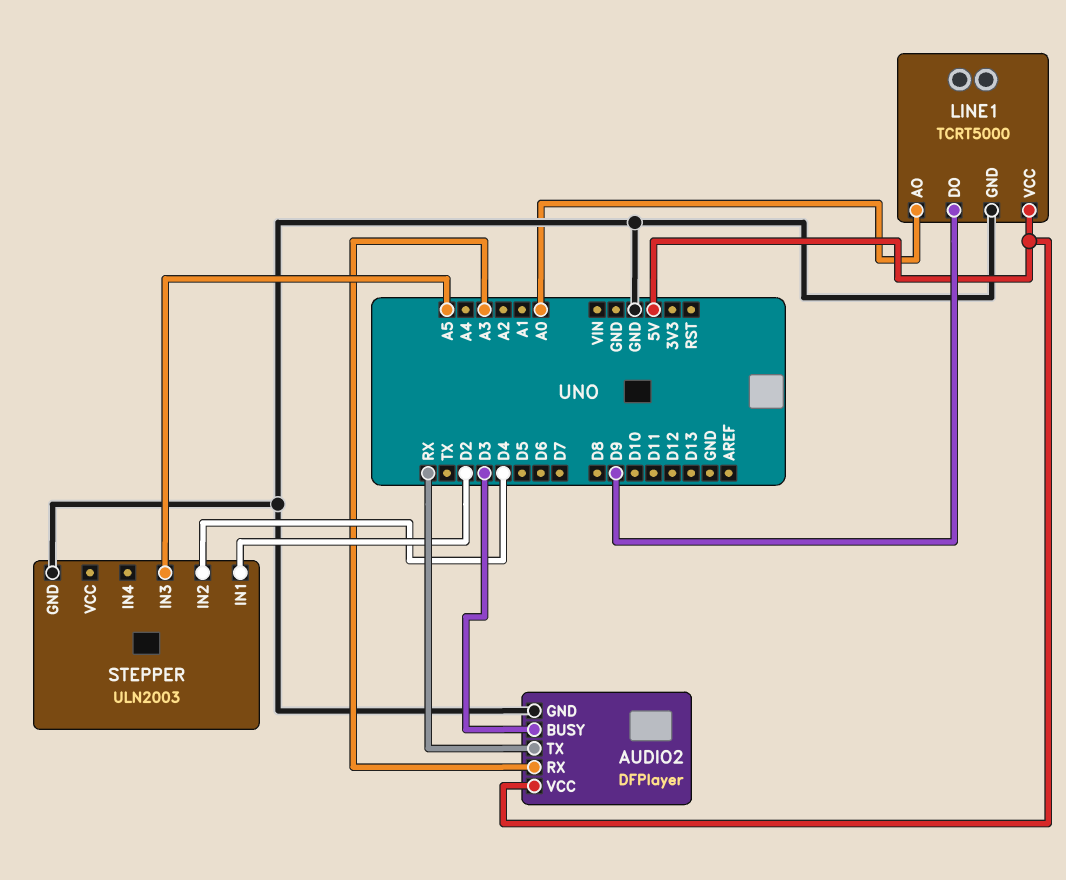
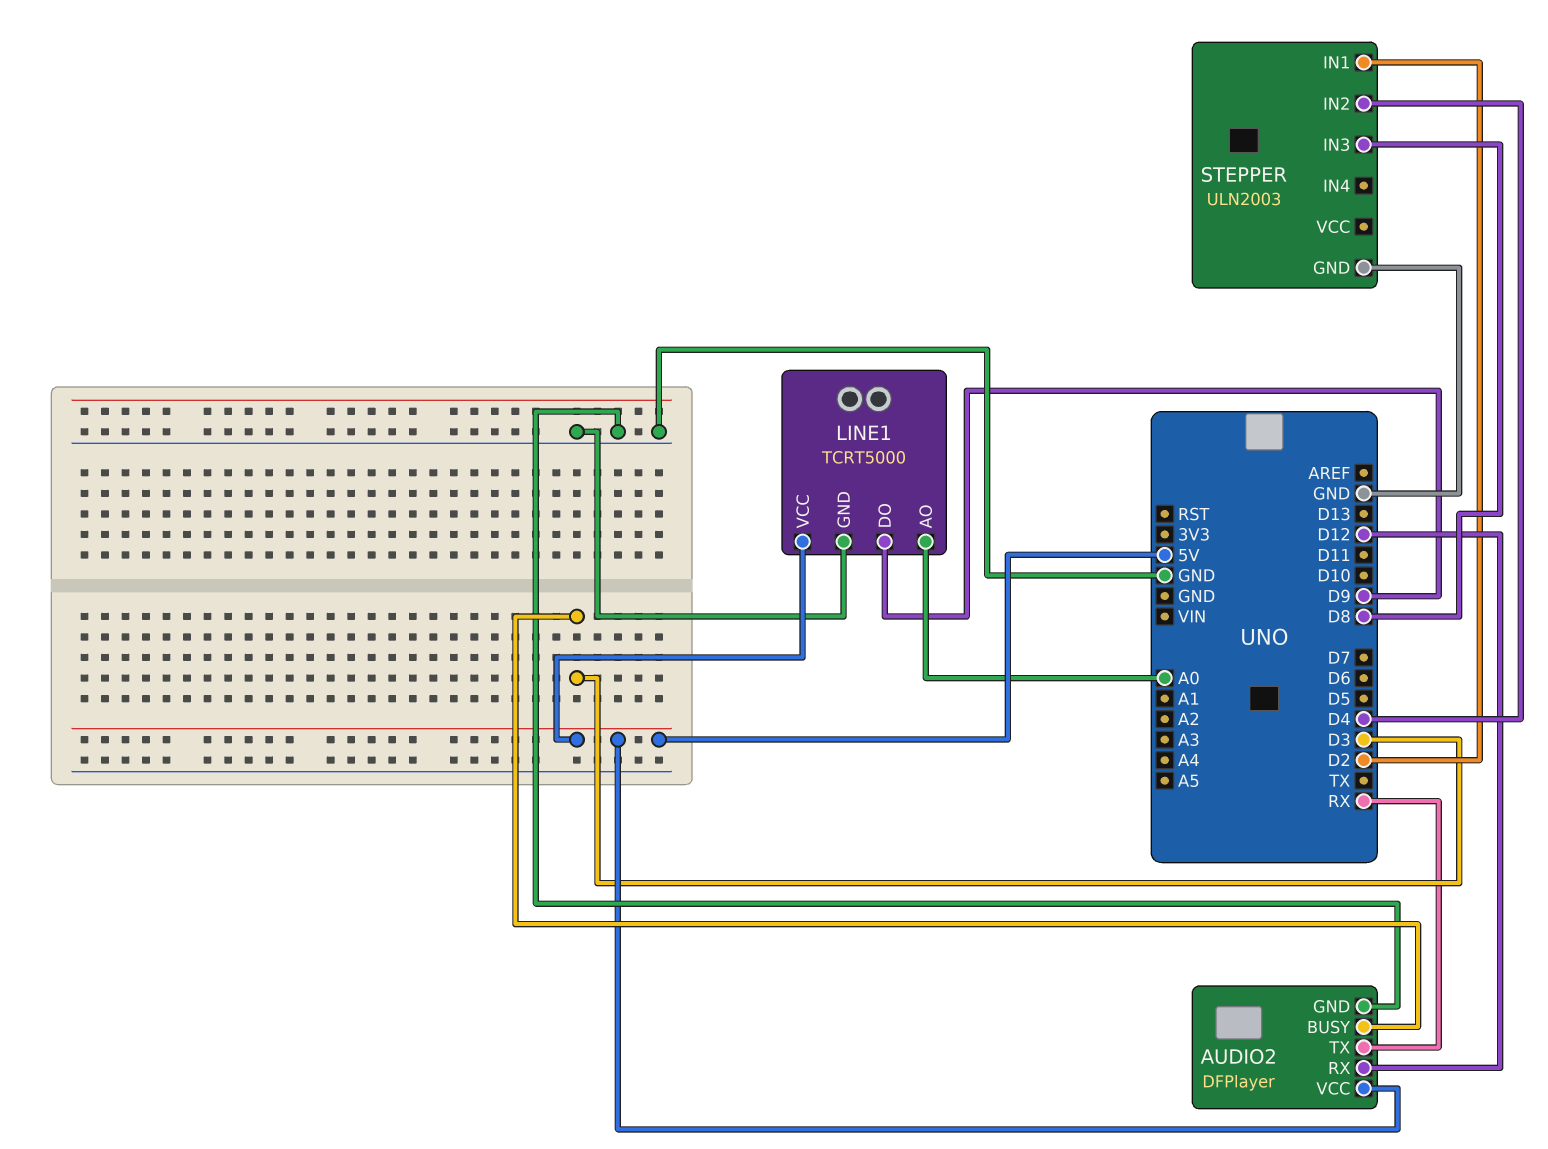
AUDIO2 pin RX: A3 -> D12
STEPPER pin IN3: A5 -> D8

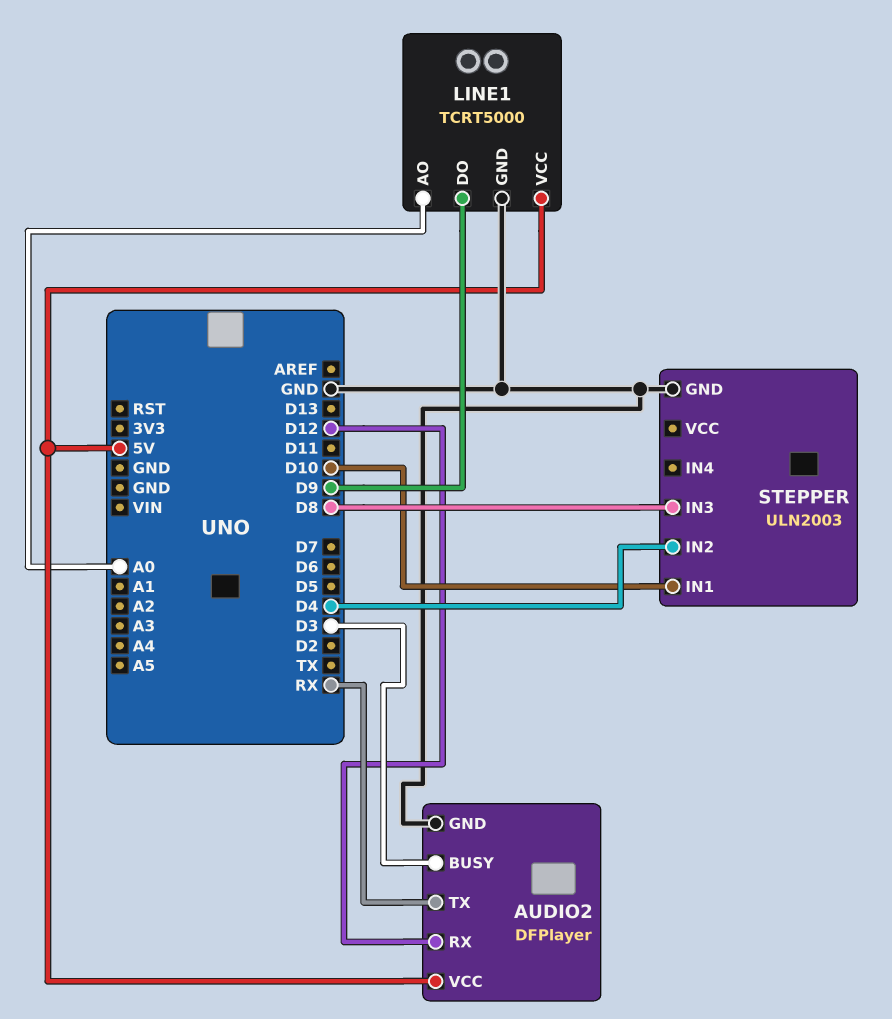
STEPPER pin IN1: D2 -> D10

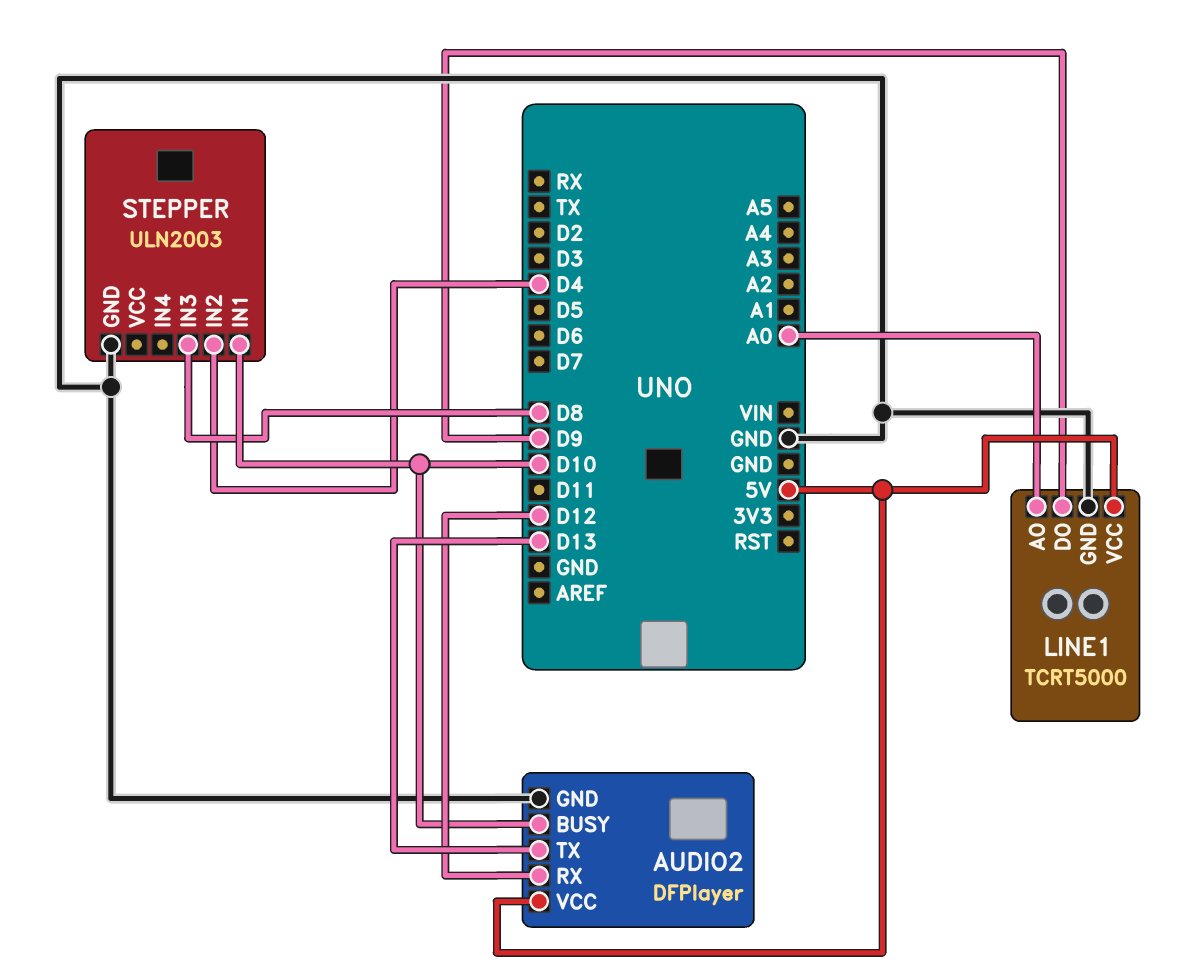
AUDIO2 pin BUSY: D3 -> D10
AUDIO2 pin TX: RX -> D13

